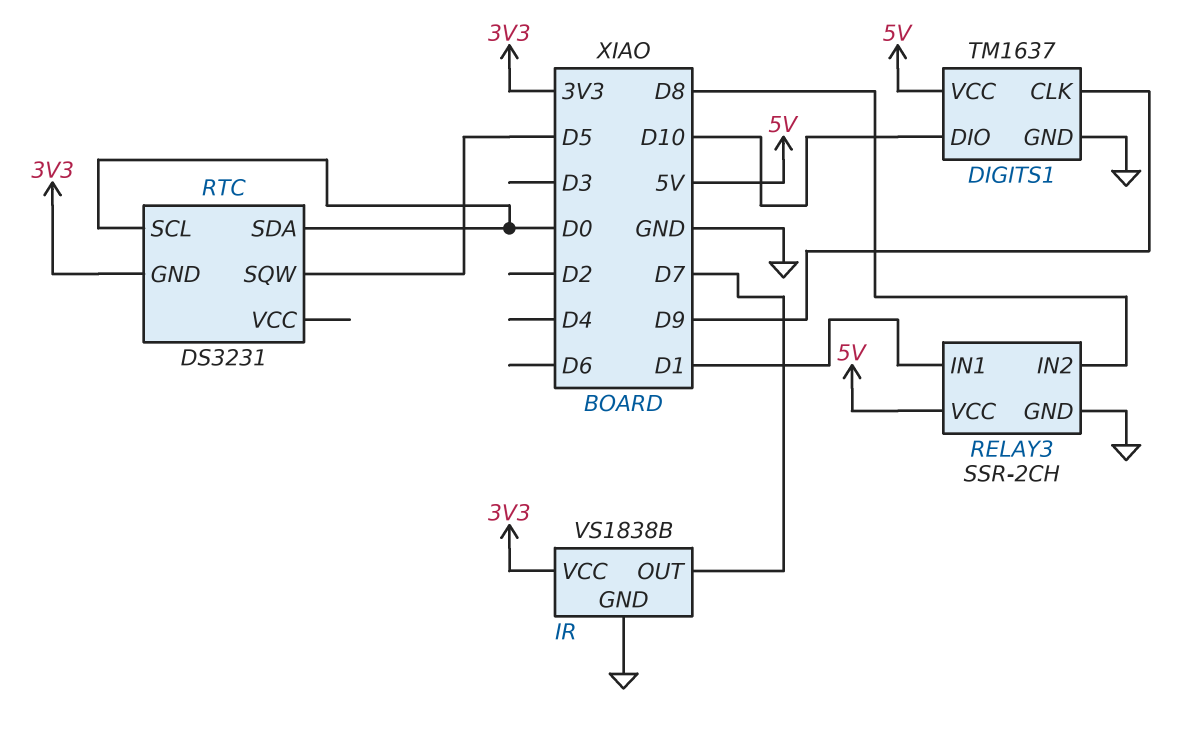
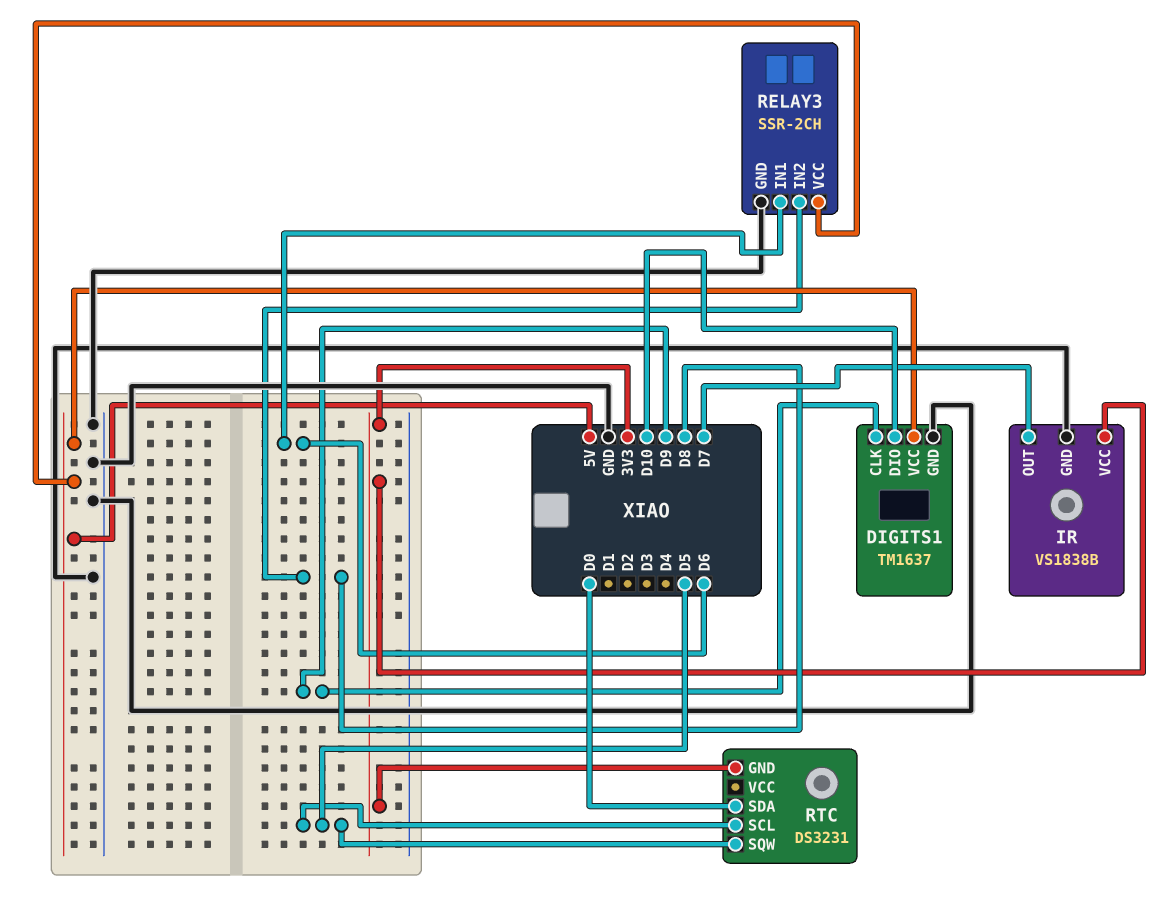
RELAY3 pin IN1: D1 -> D6
RTC pin SCL: D0 -> D5

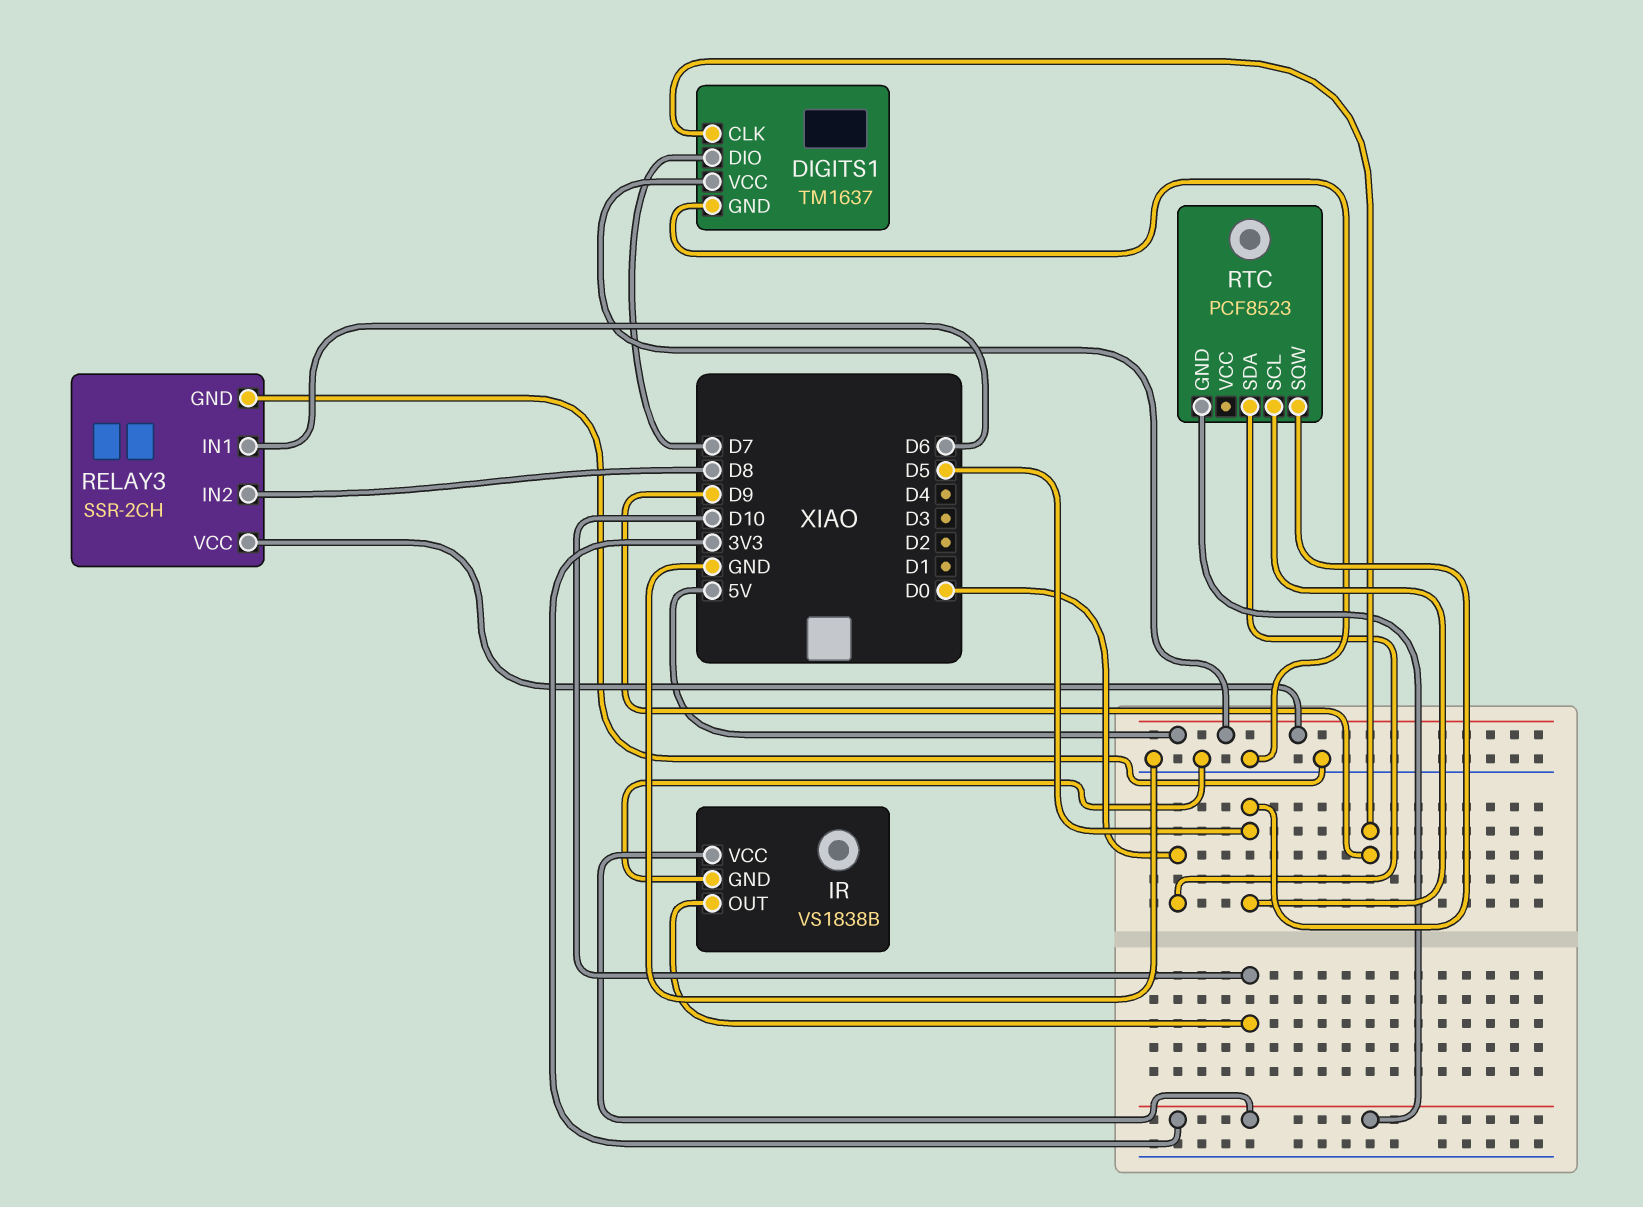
DIGITS1 pin DIO: D10 -> D7
IR pin OUT: D7 -> D10
RTC: DS3231 -> PCF8523

